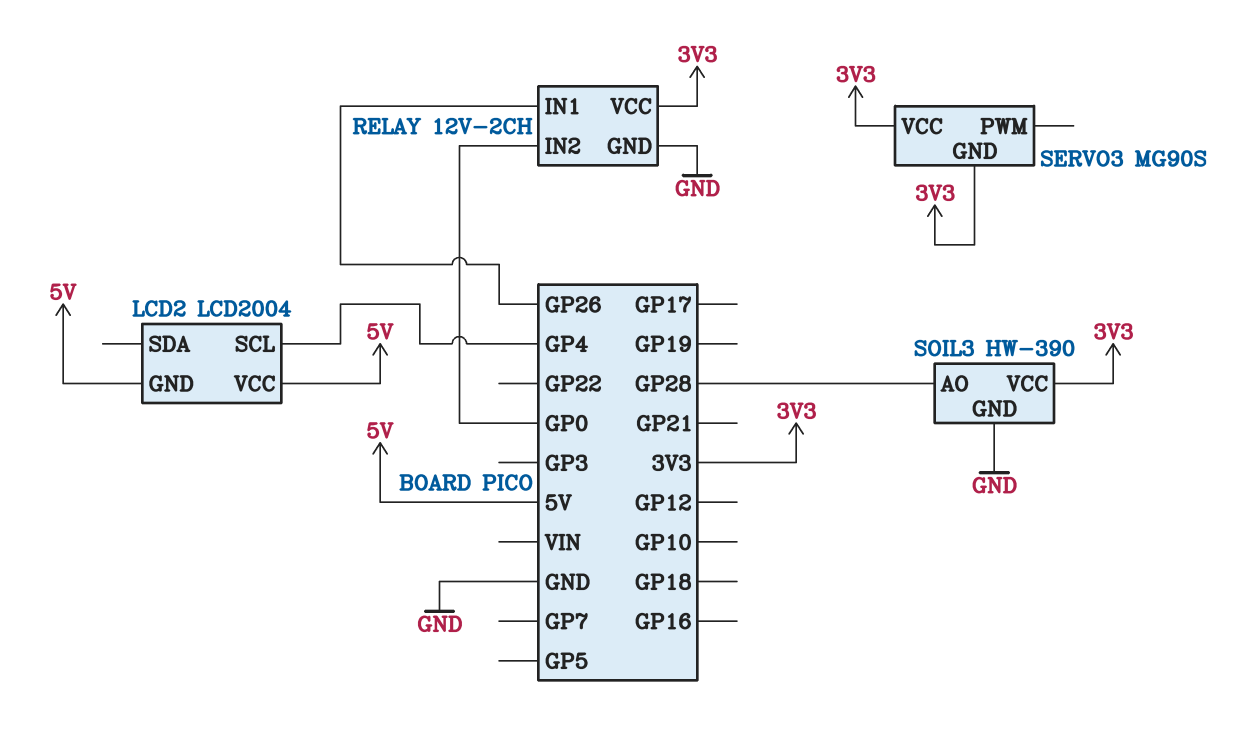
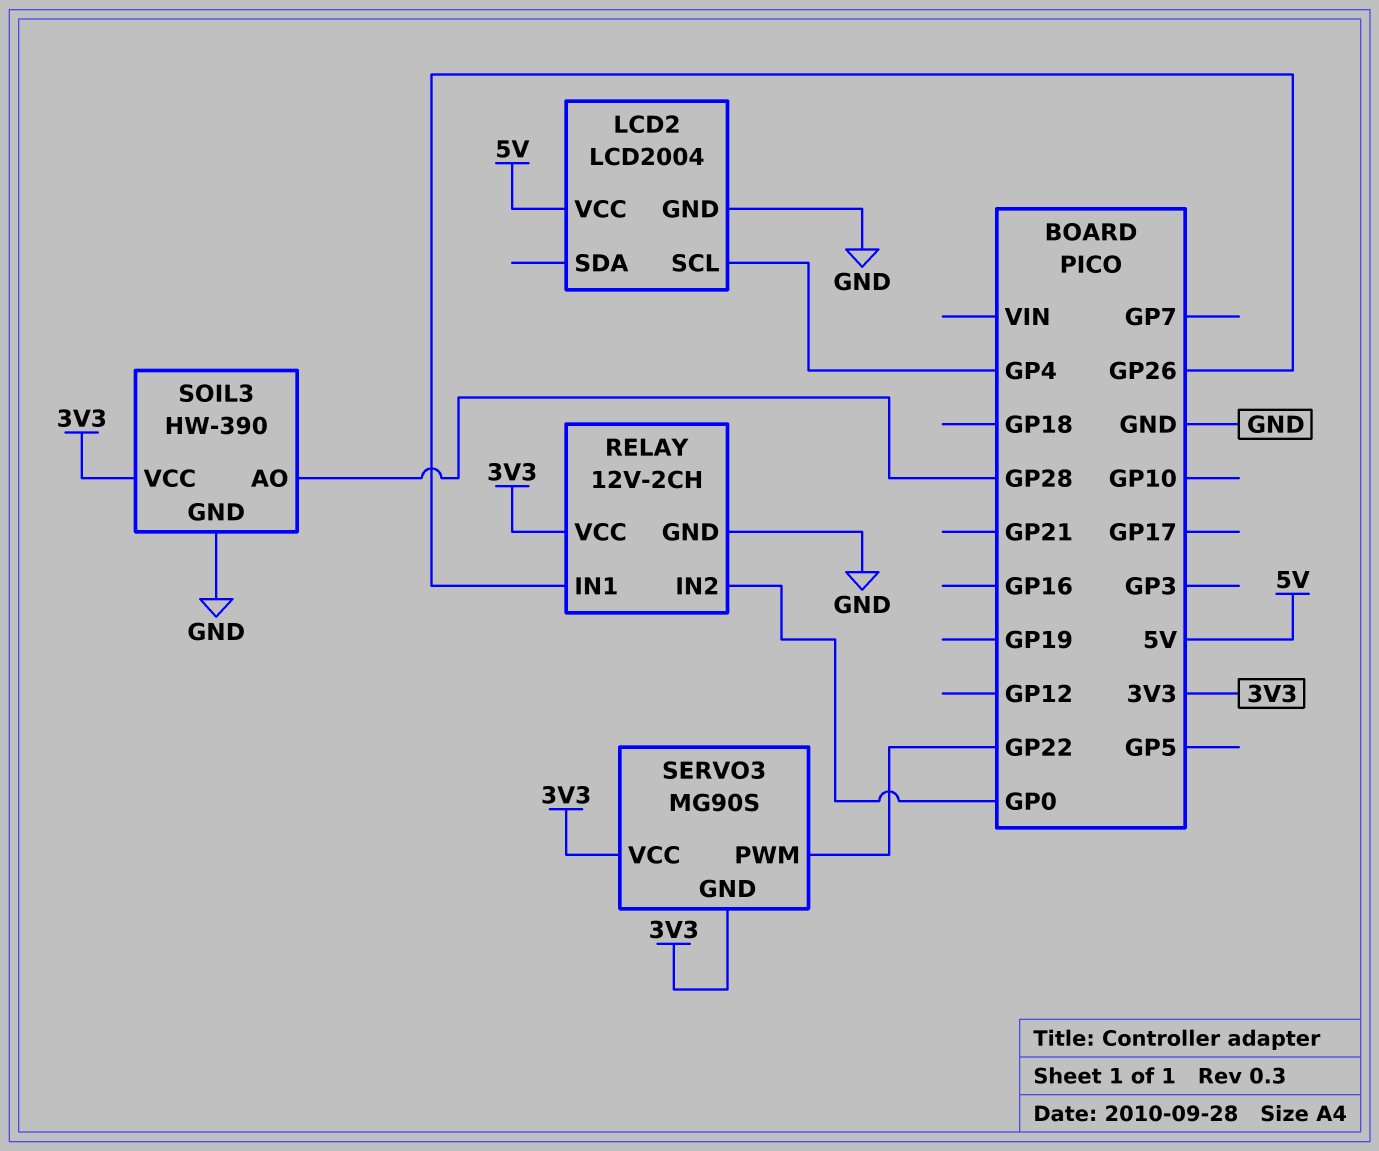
LCD2 pin GND: 5V -> GND
SERVO3 pin PWM: none -> GP22

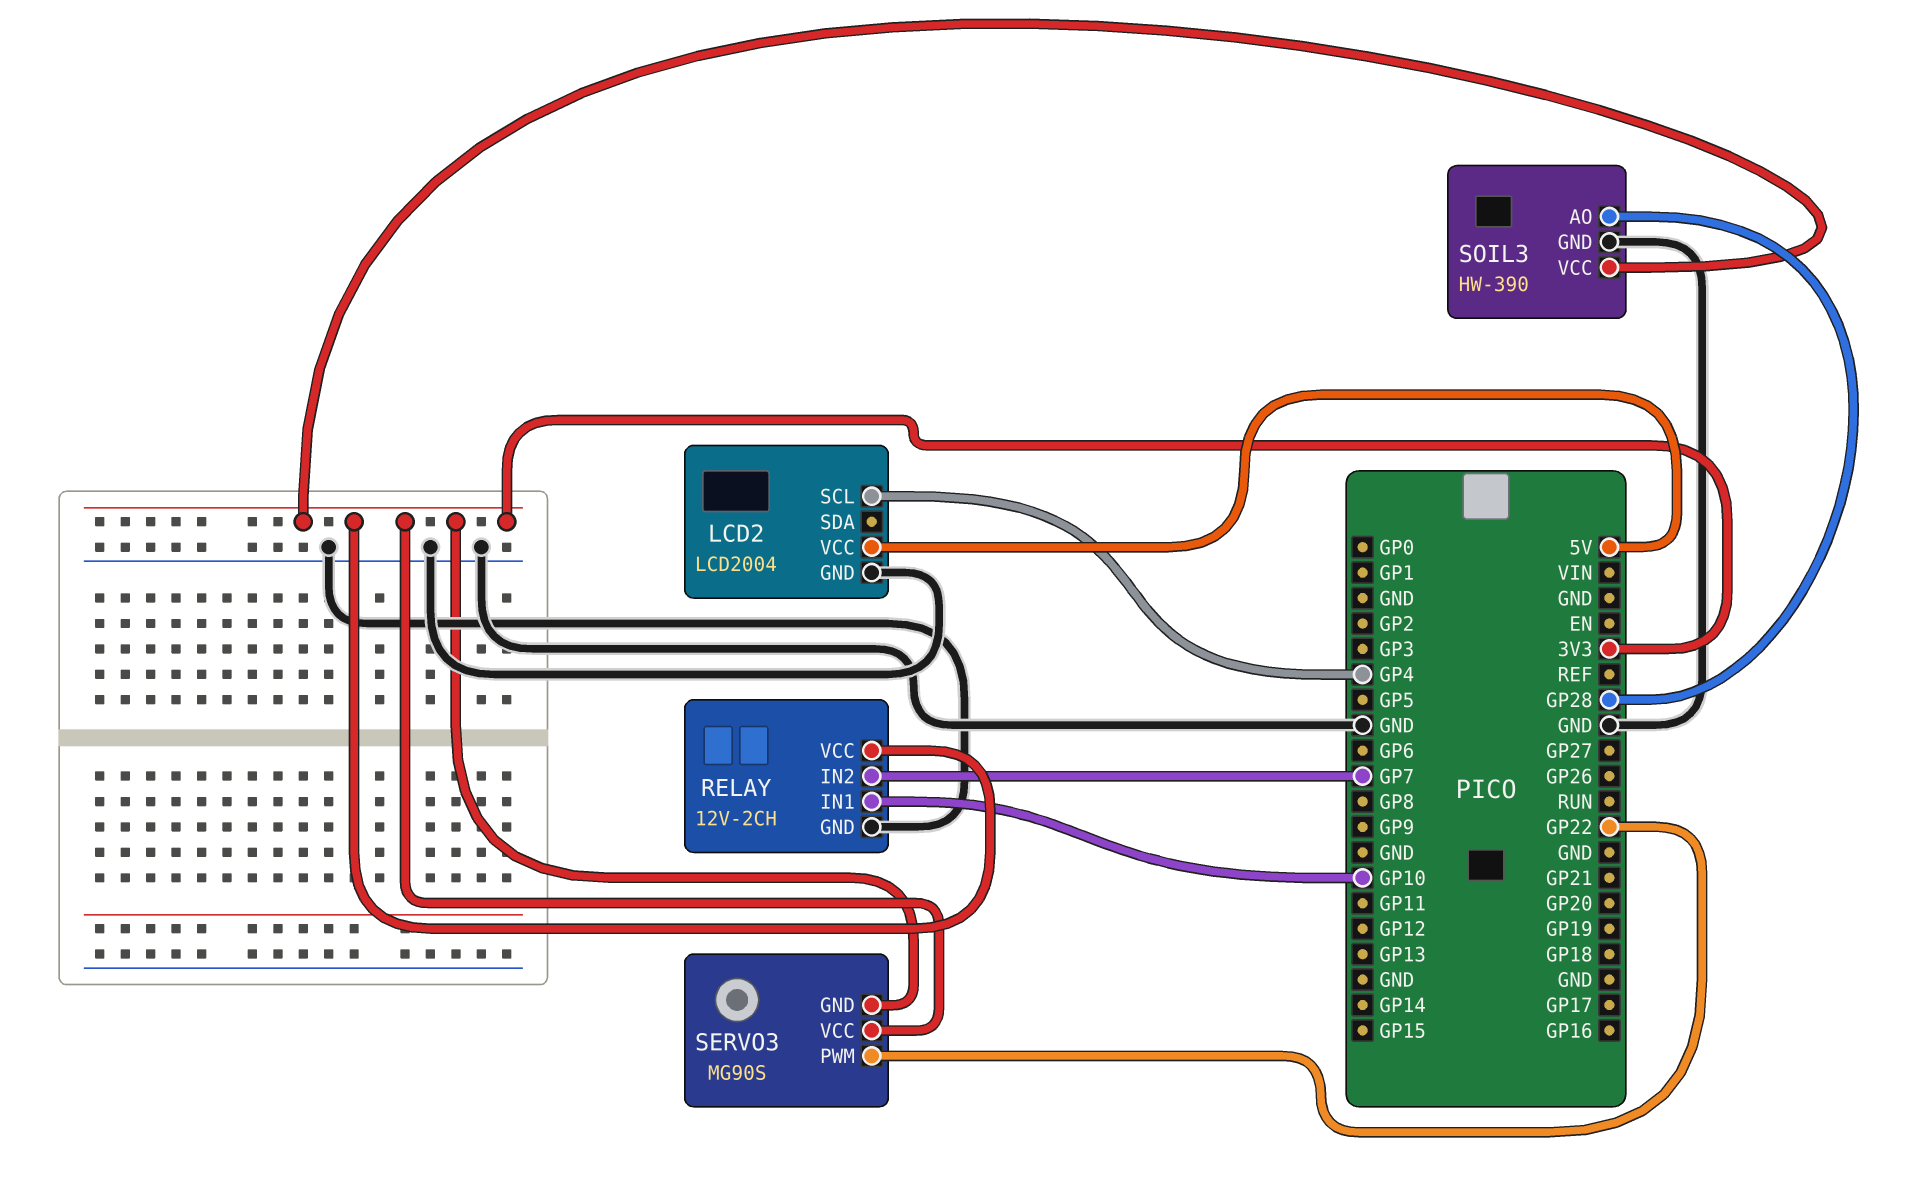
RELAY pin IN1: GP26 -> GP10
RELAY pin IN2: GP0 -> GP7

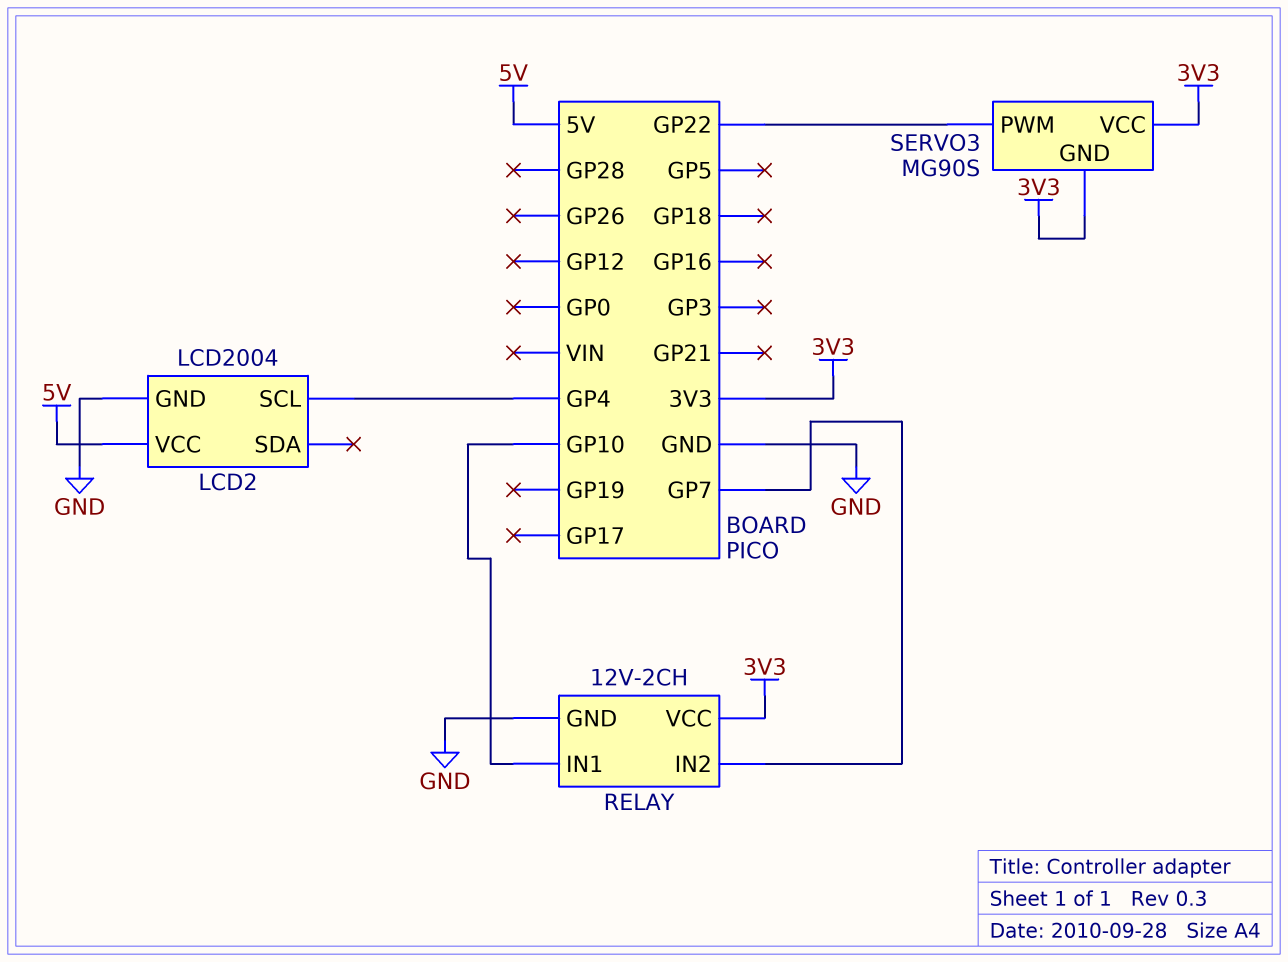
SOIL3: HW-390 -> none
SOIL3 pin AO: GP28 -> none
SOIL3 pin GND: GND -> none
SOIL3 pin VCC: 3V3 -> none

